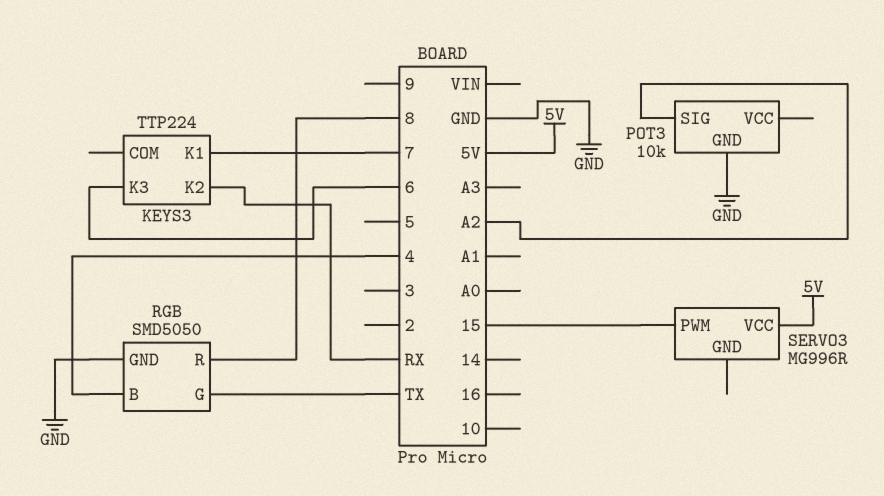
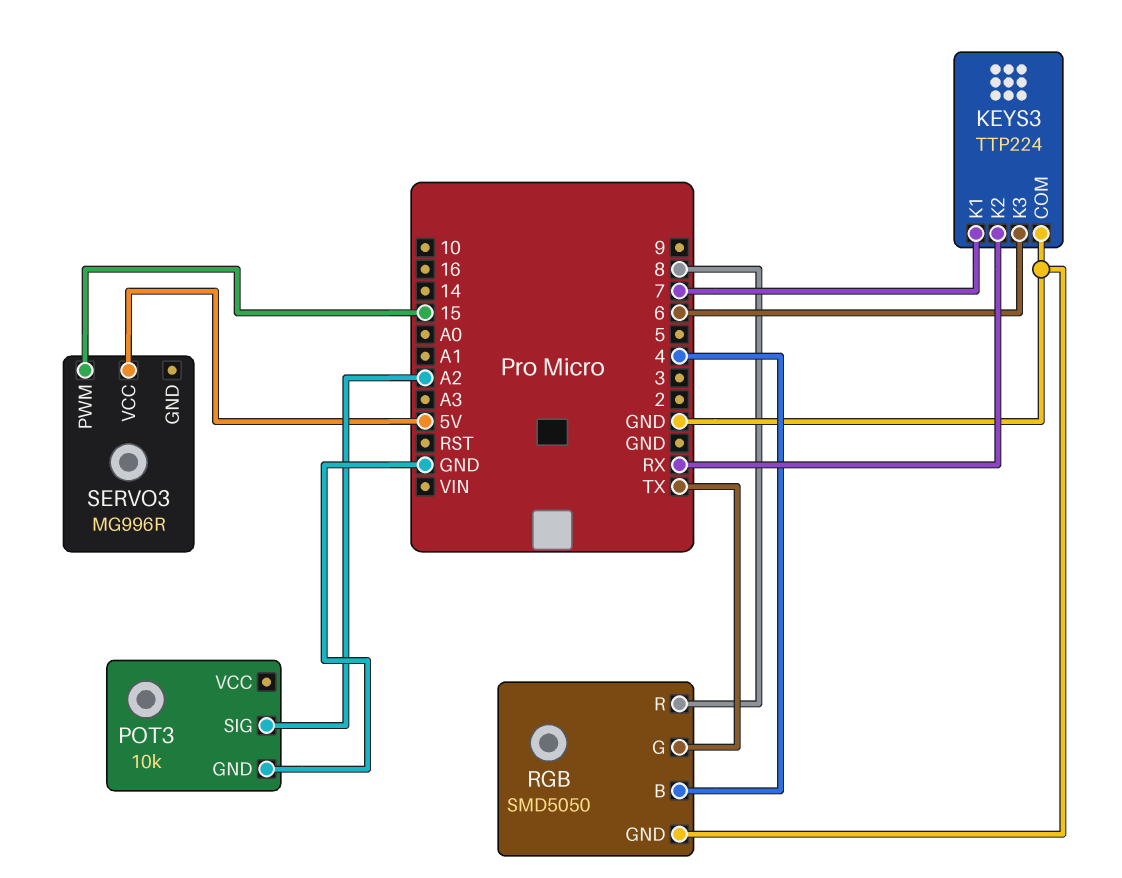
KEYS3 pin COM: none -> GND

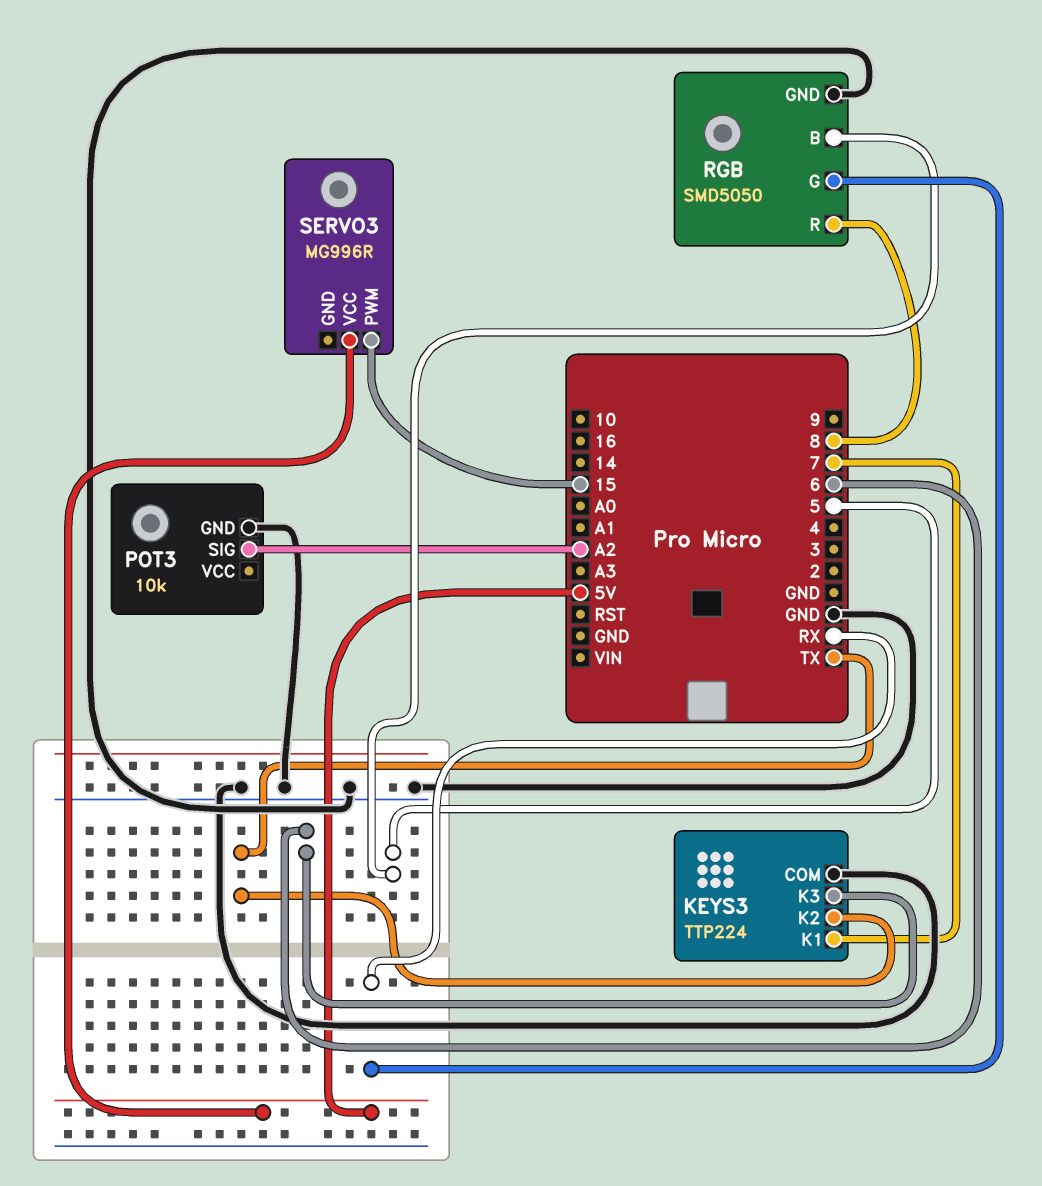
KEYS3 pin K2: RX -> TX
RGB pin B: 4 -> 5
RGB pin G: TX -> RX

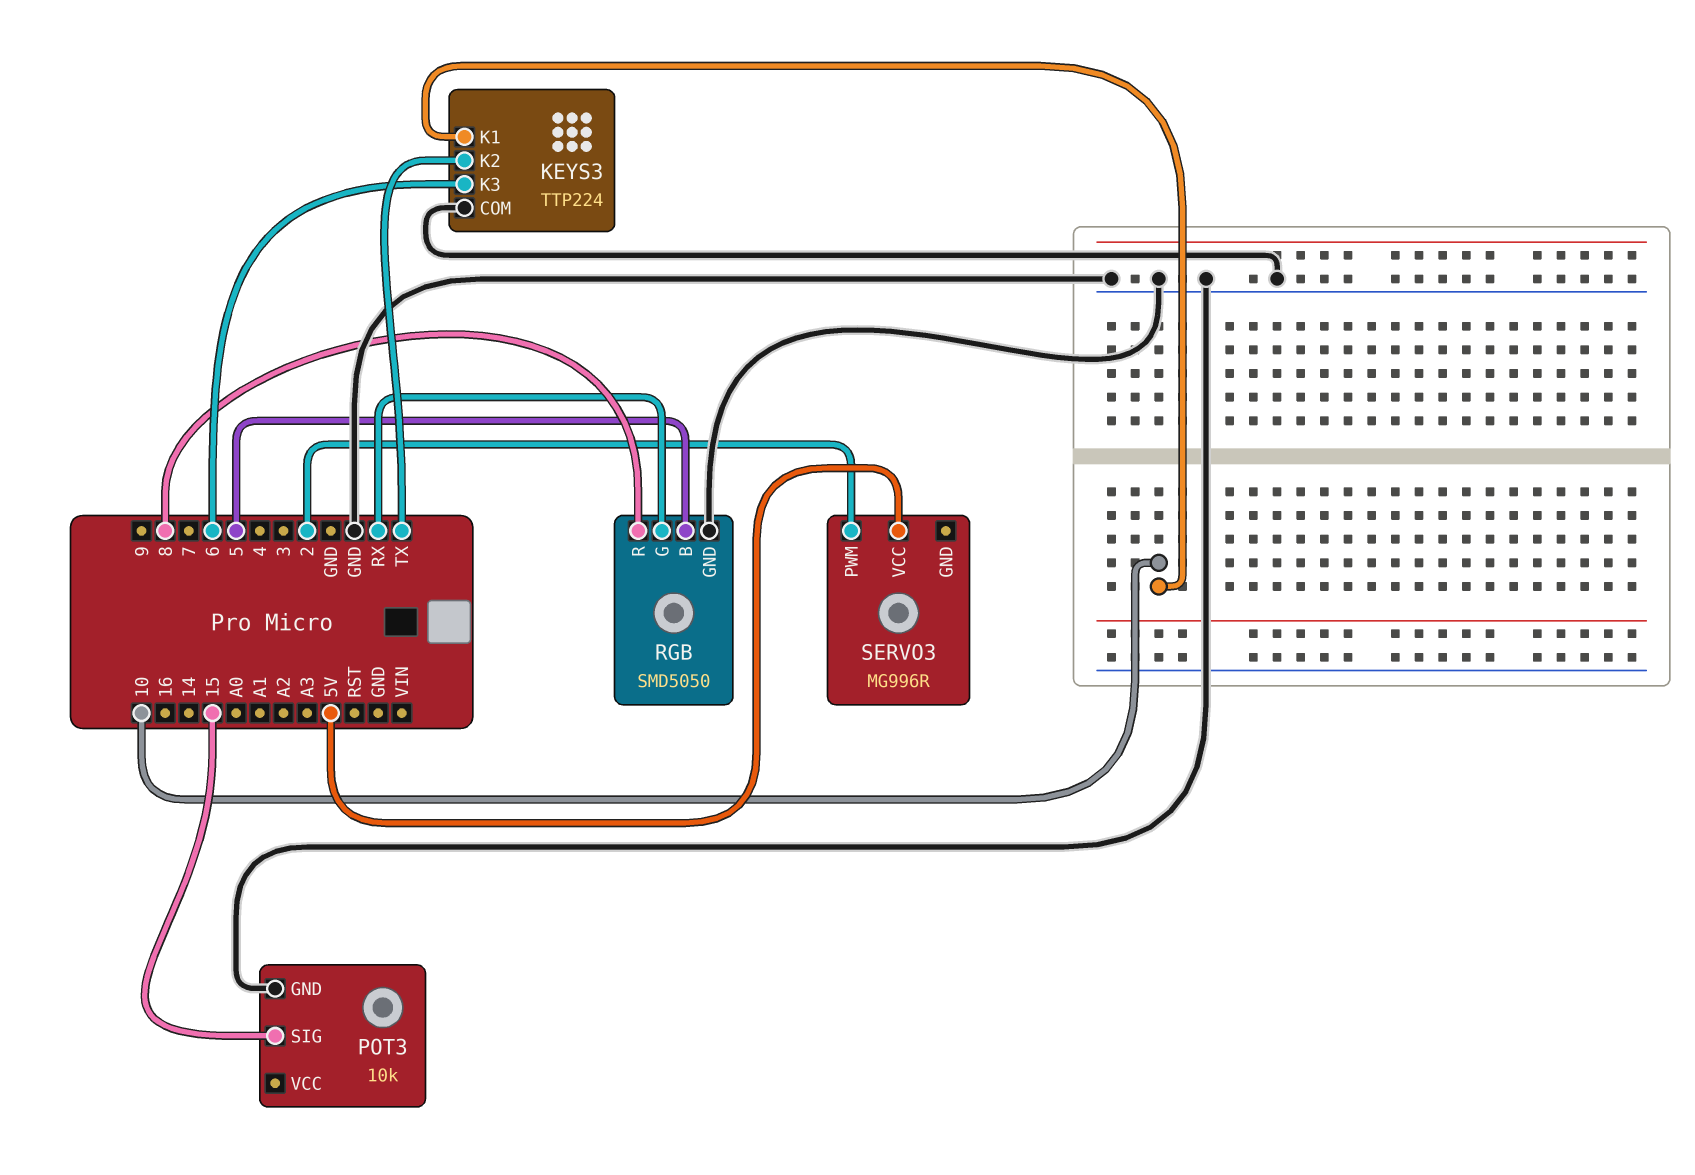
KEYS3 pin K1: 7 -> 10
POT3 pin SIG: A2 -> 15
SERVO3 pin PWM: 15 -> 2

